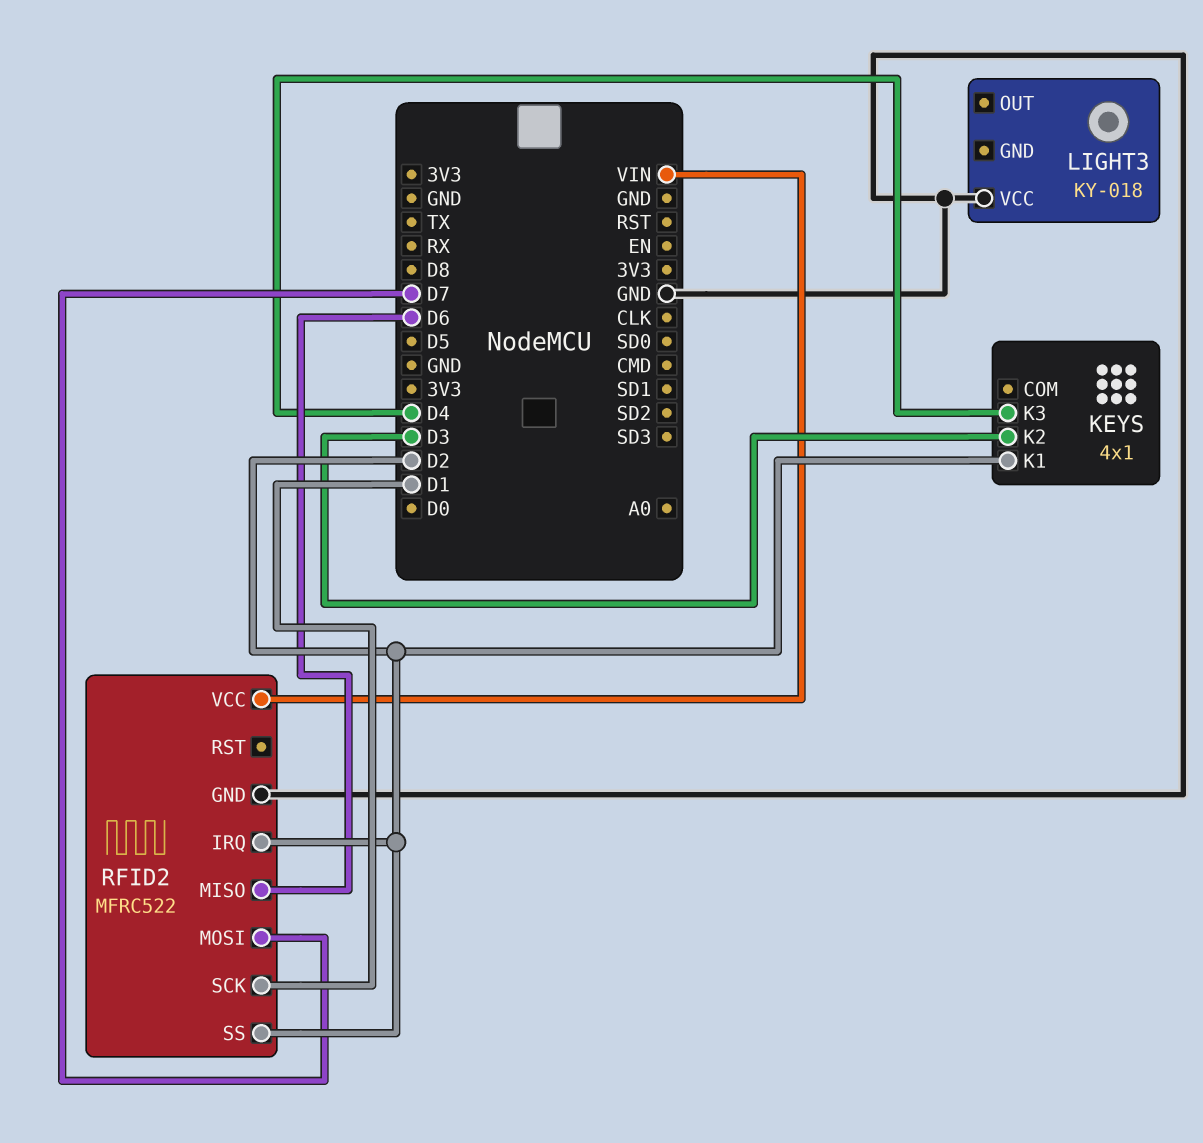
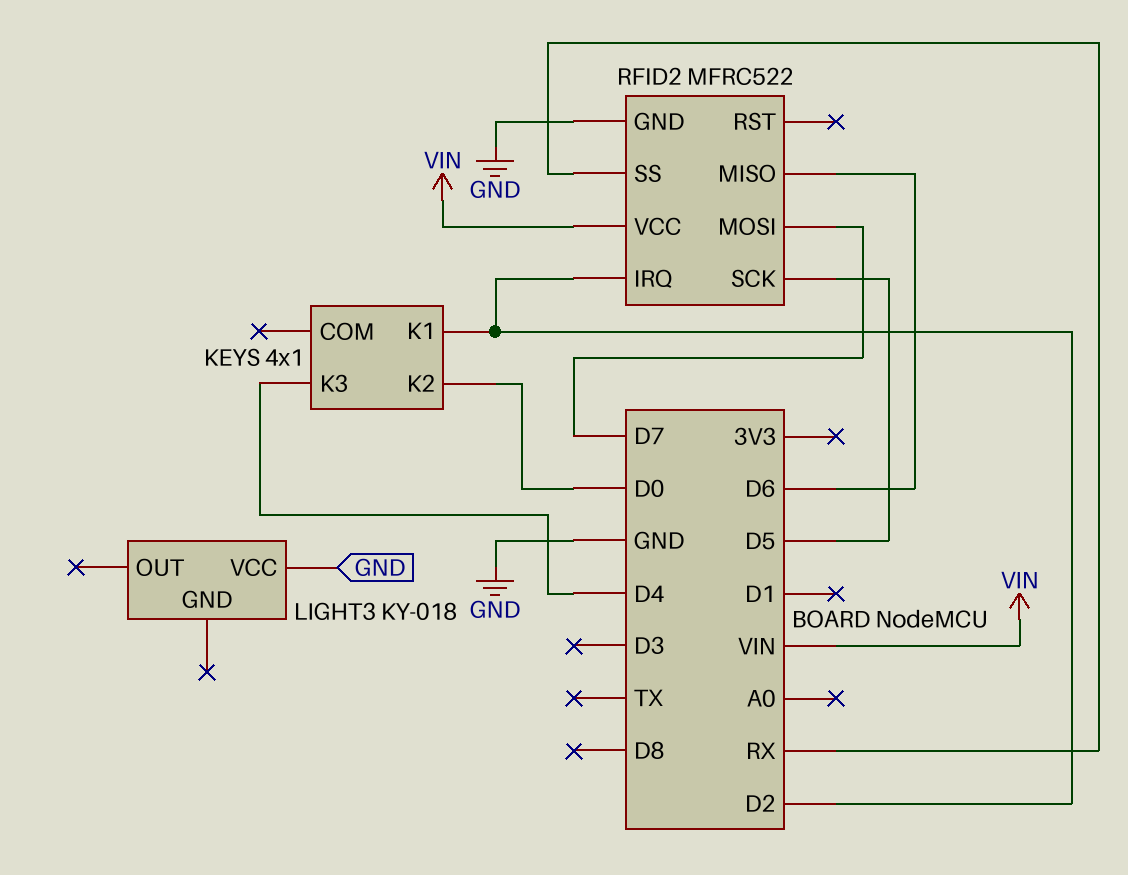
KEYS pin K2: D3 -> D0
RFID2 pin SCK: D1 -> D5
RFID2 pin SS: D2 -> RX

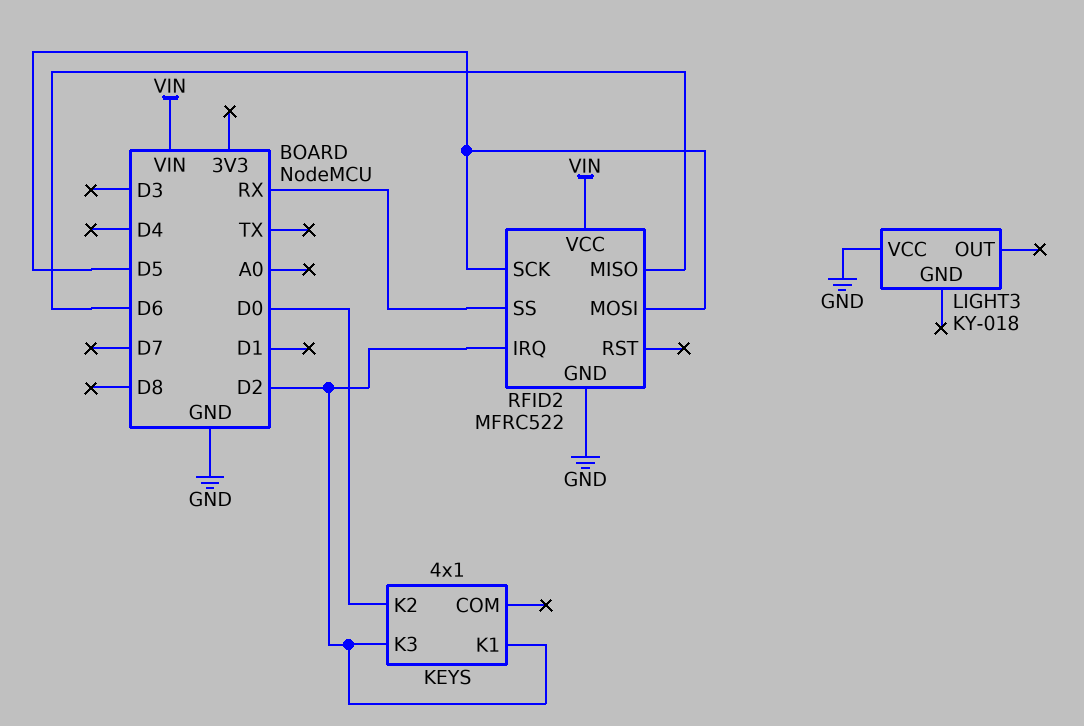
KEYS pin K3: D4 -> D2
RFID2 pin MOSI: D7 -> D5

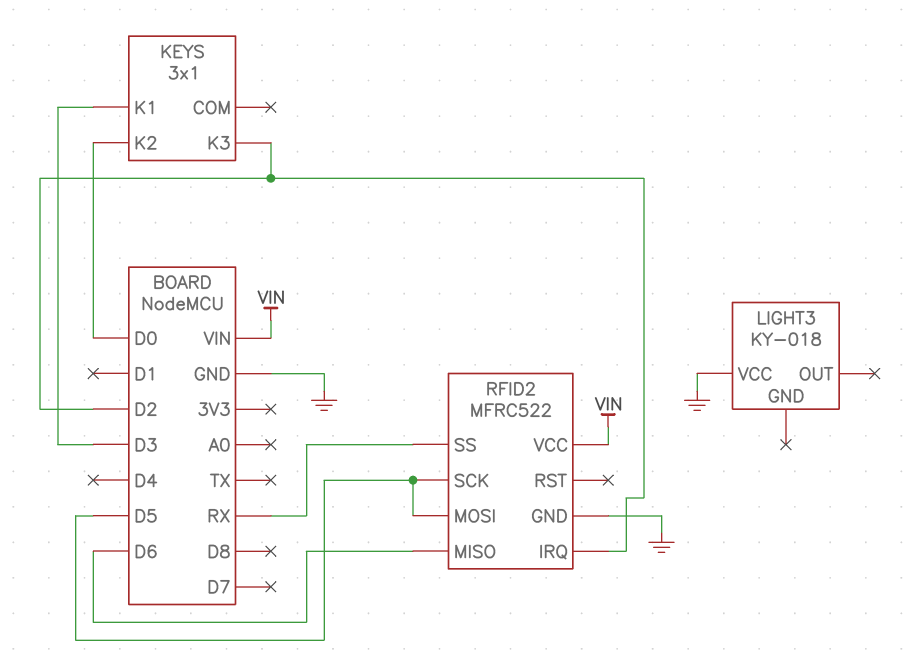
KEYS: 4x1 -> 3x1
KEYS pin K1: D2 -> D3

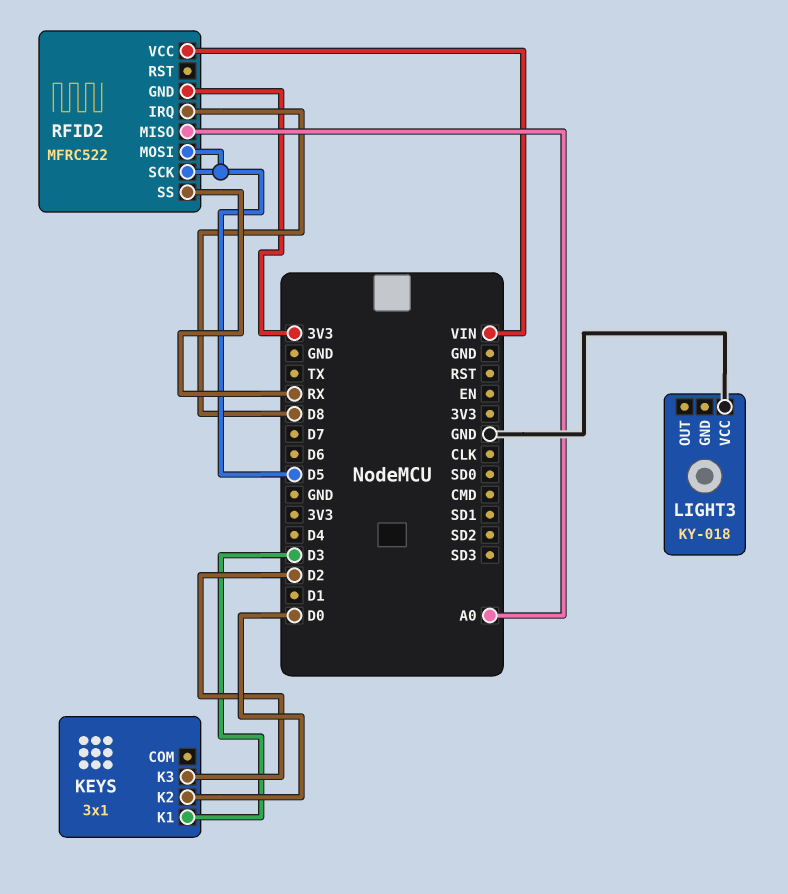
RFID2 pin GND: GND -> 3V3
RFID2 pin IRQ: D2 -> D8
RFID2 pin MISO: D6 -> A0

